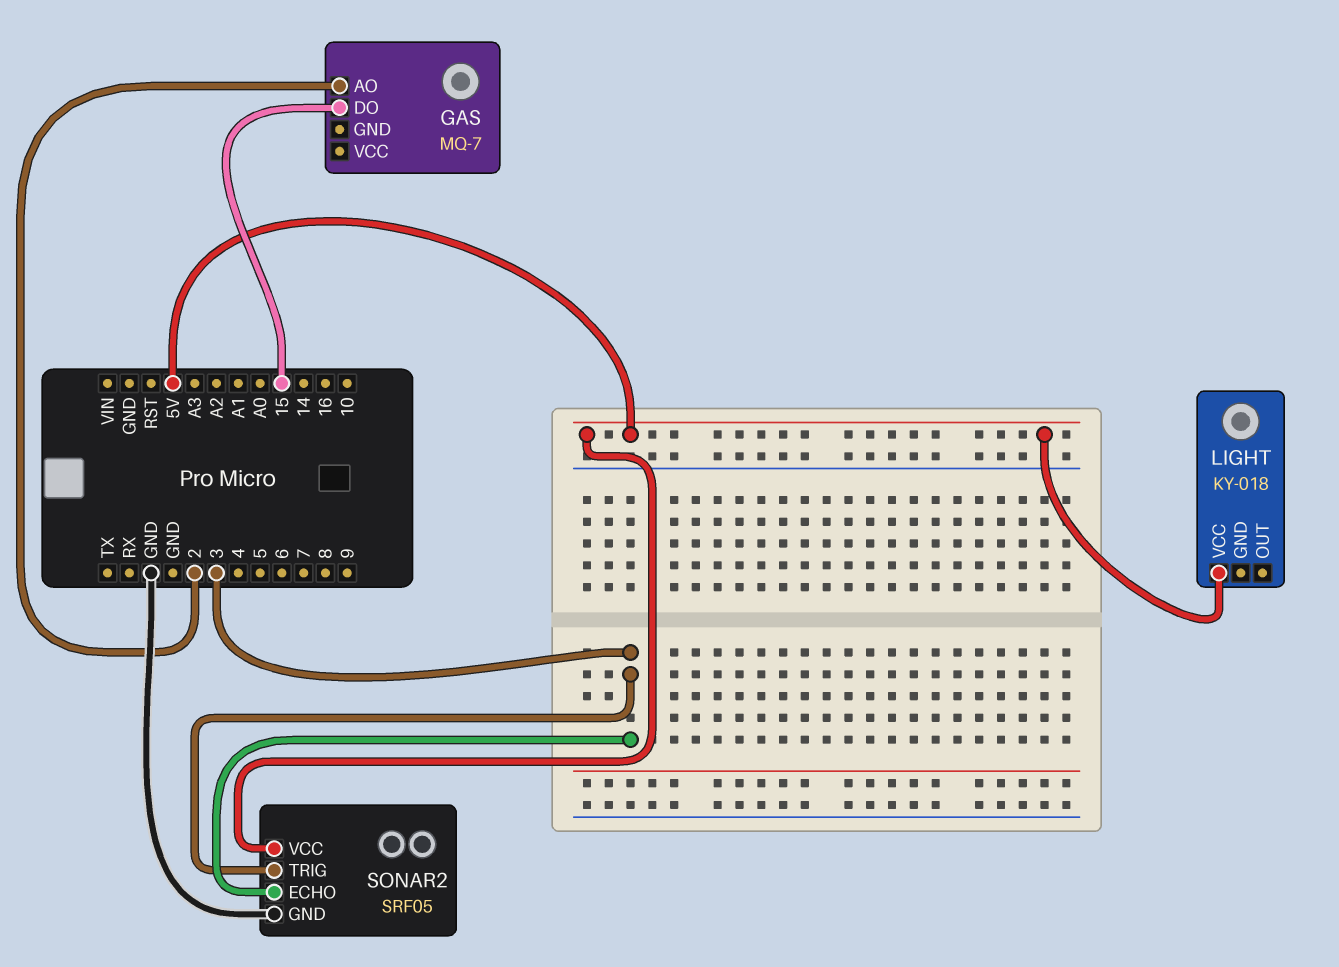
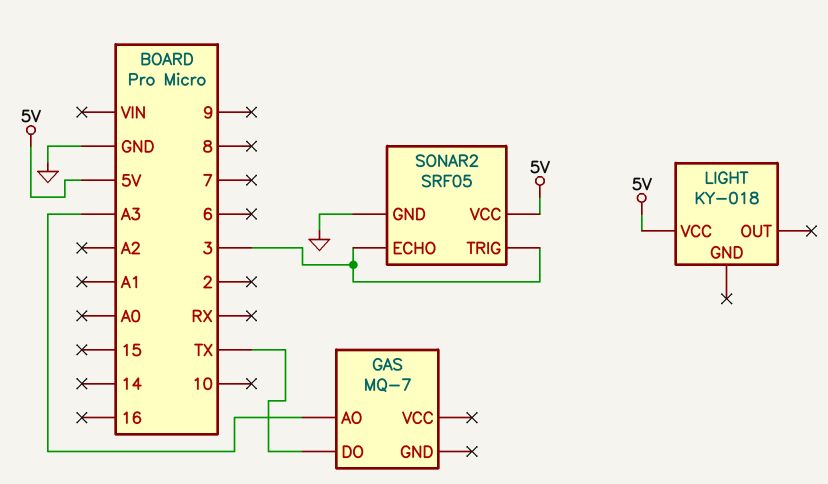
GAS pin AO: 2 -> A3
GAS pin DO: 15 -> TX

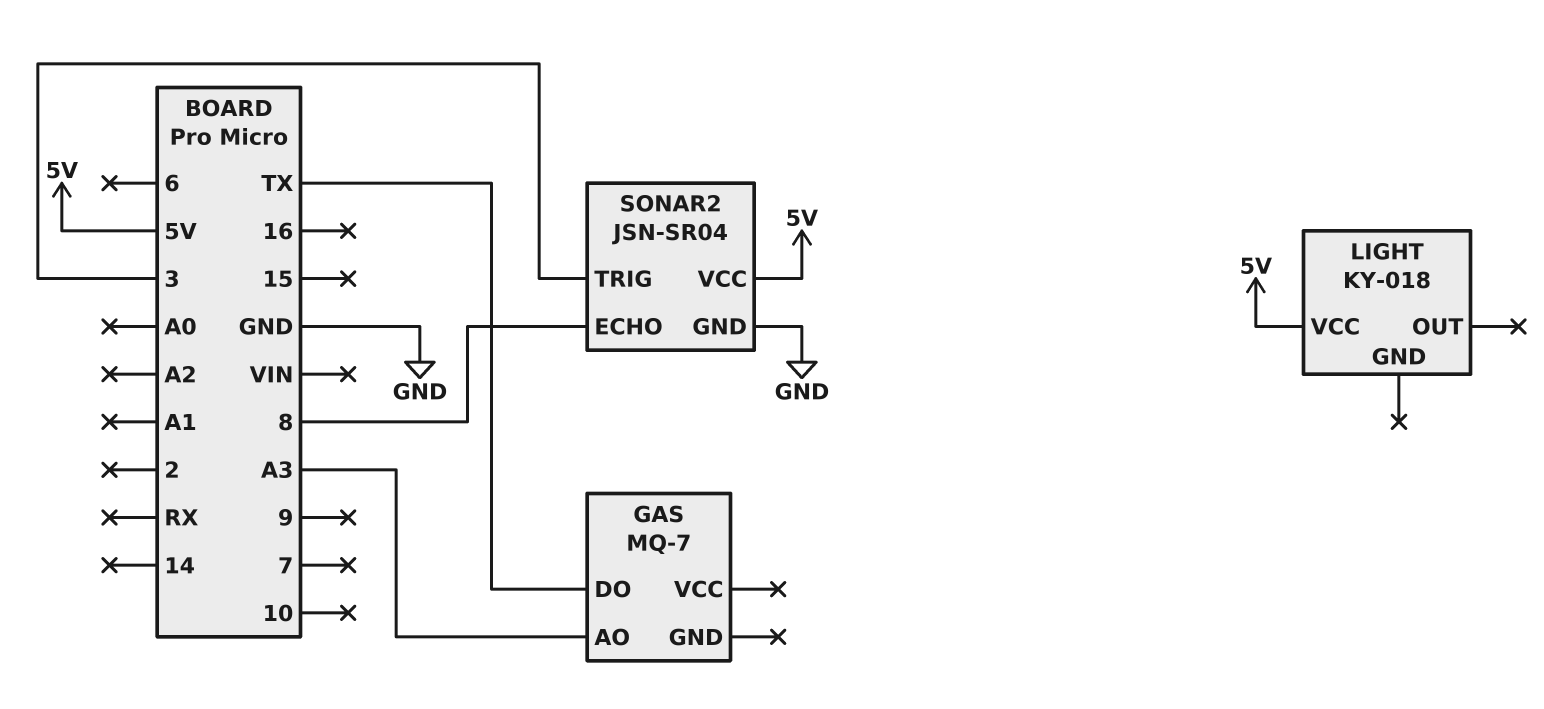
SONAR2: SRF05 -> JSN-SR04
SONAR2 pin ECHO: 3 -> 8

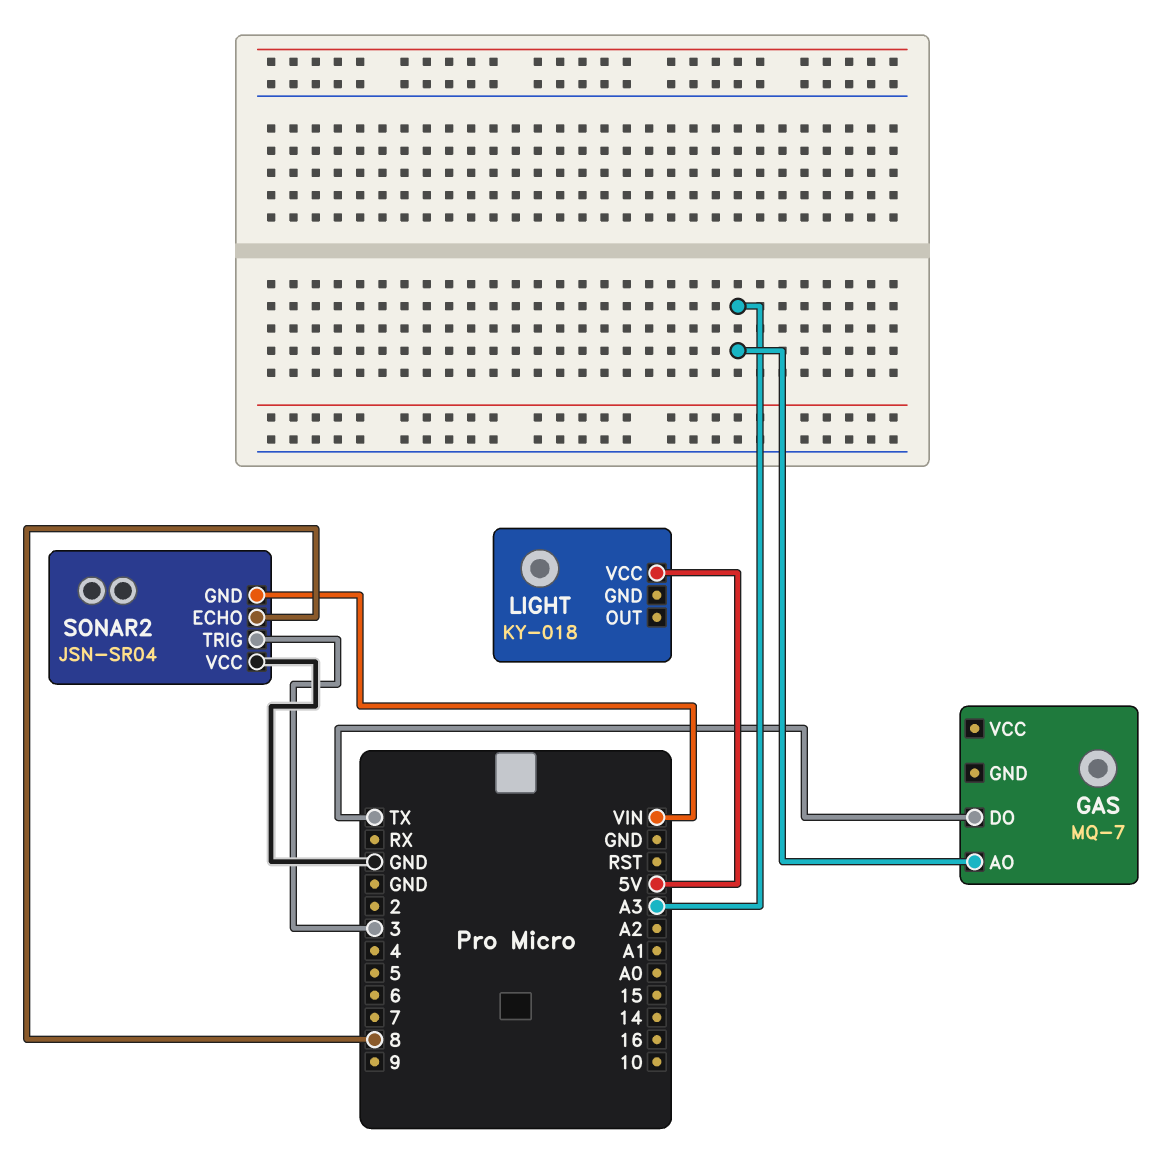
SONAR2 pin GND: GND -> VIN
SONAR2 pin VCC: 5V -> GND

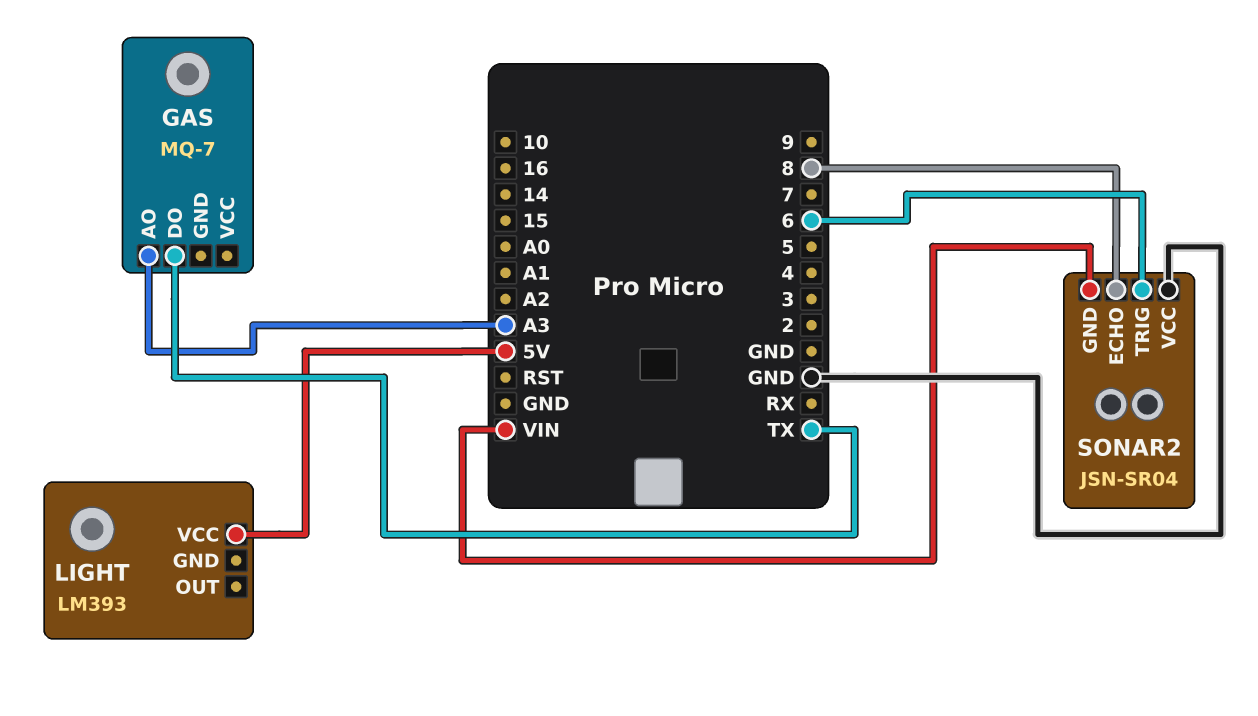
LIGHT: KY-018 -> LM393
SONAR2 pin TRIG: 3 -> 6

